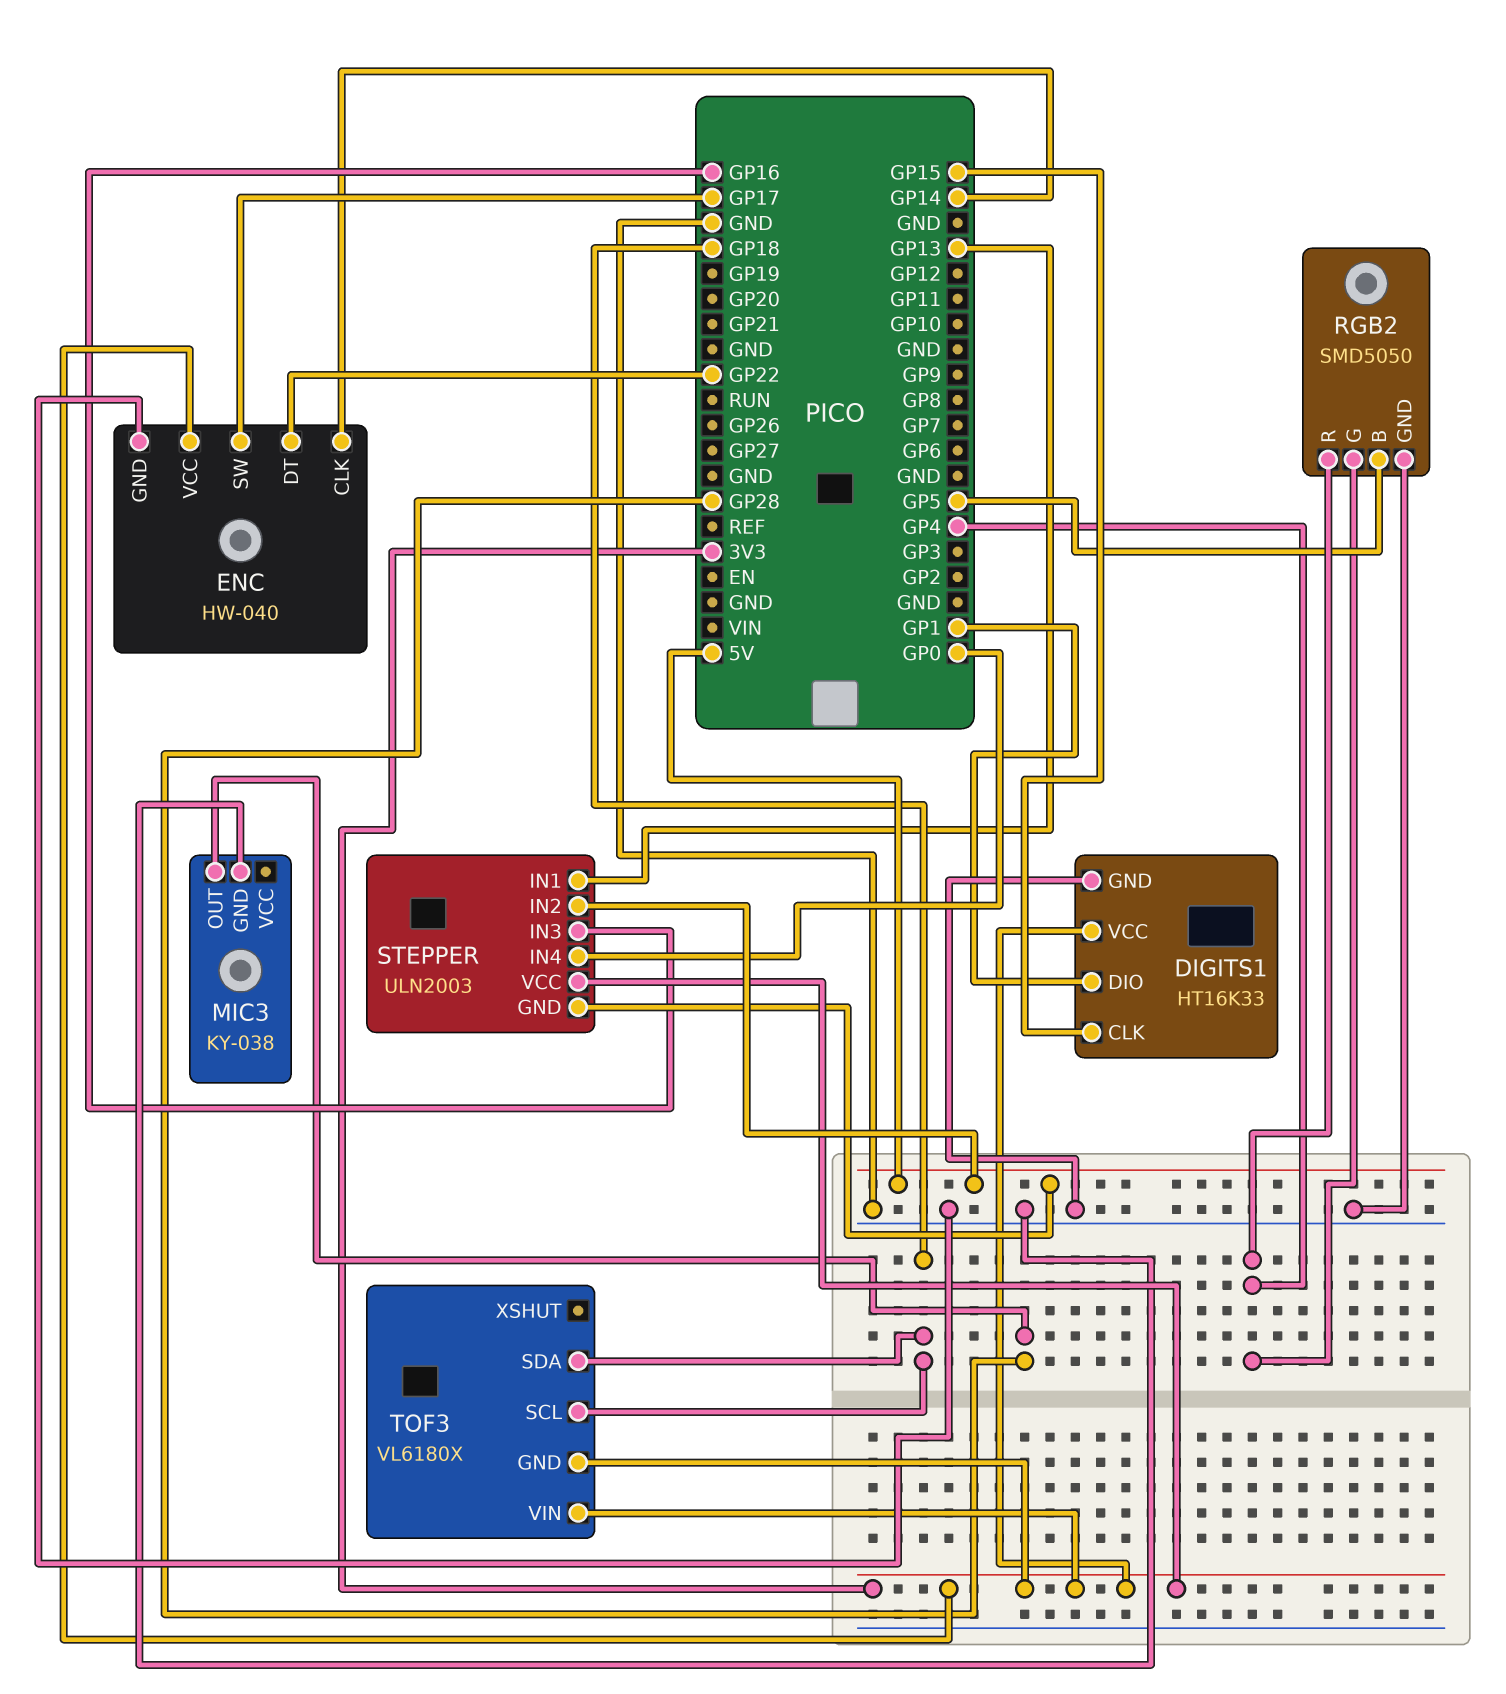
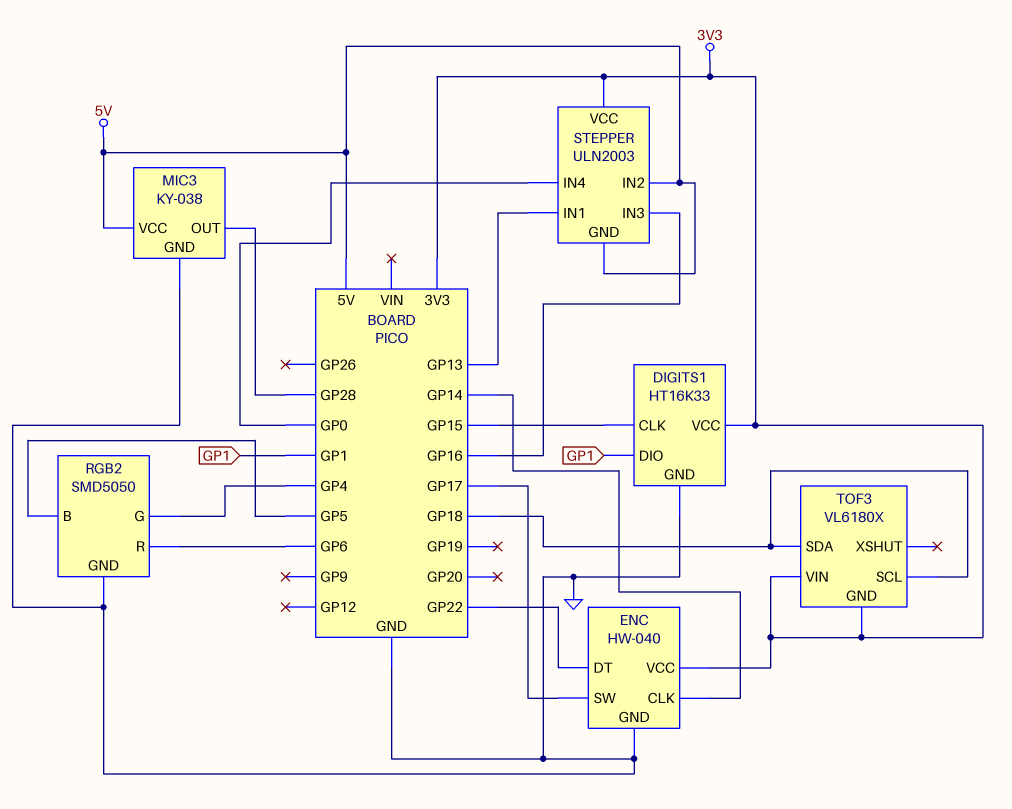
MIC3 pin VCC: none -> 5V
RGB2 pin R: GP4 -> GP6

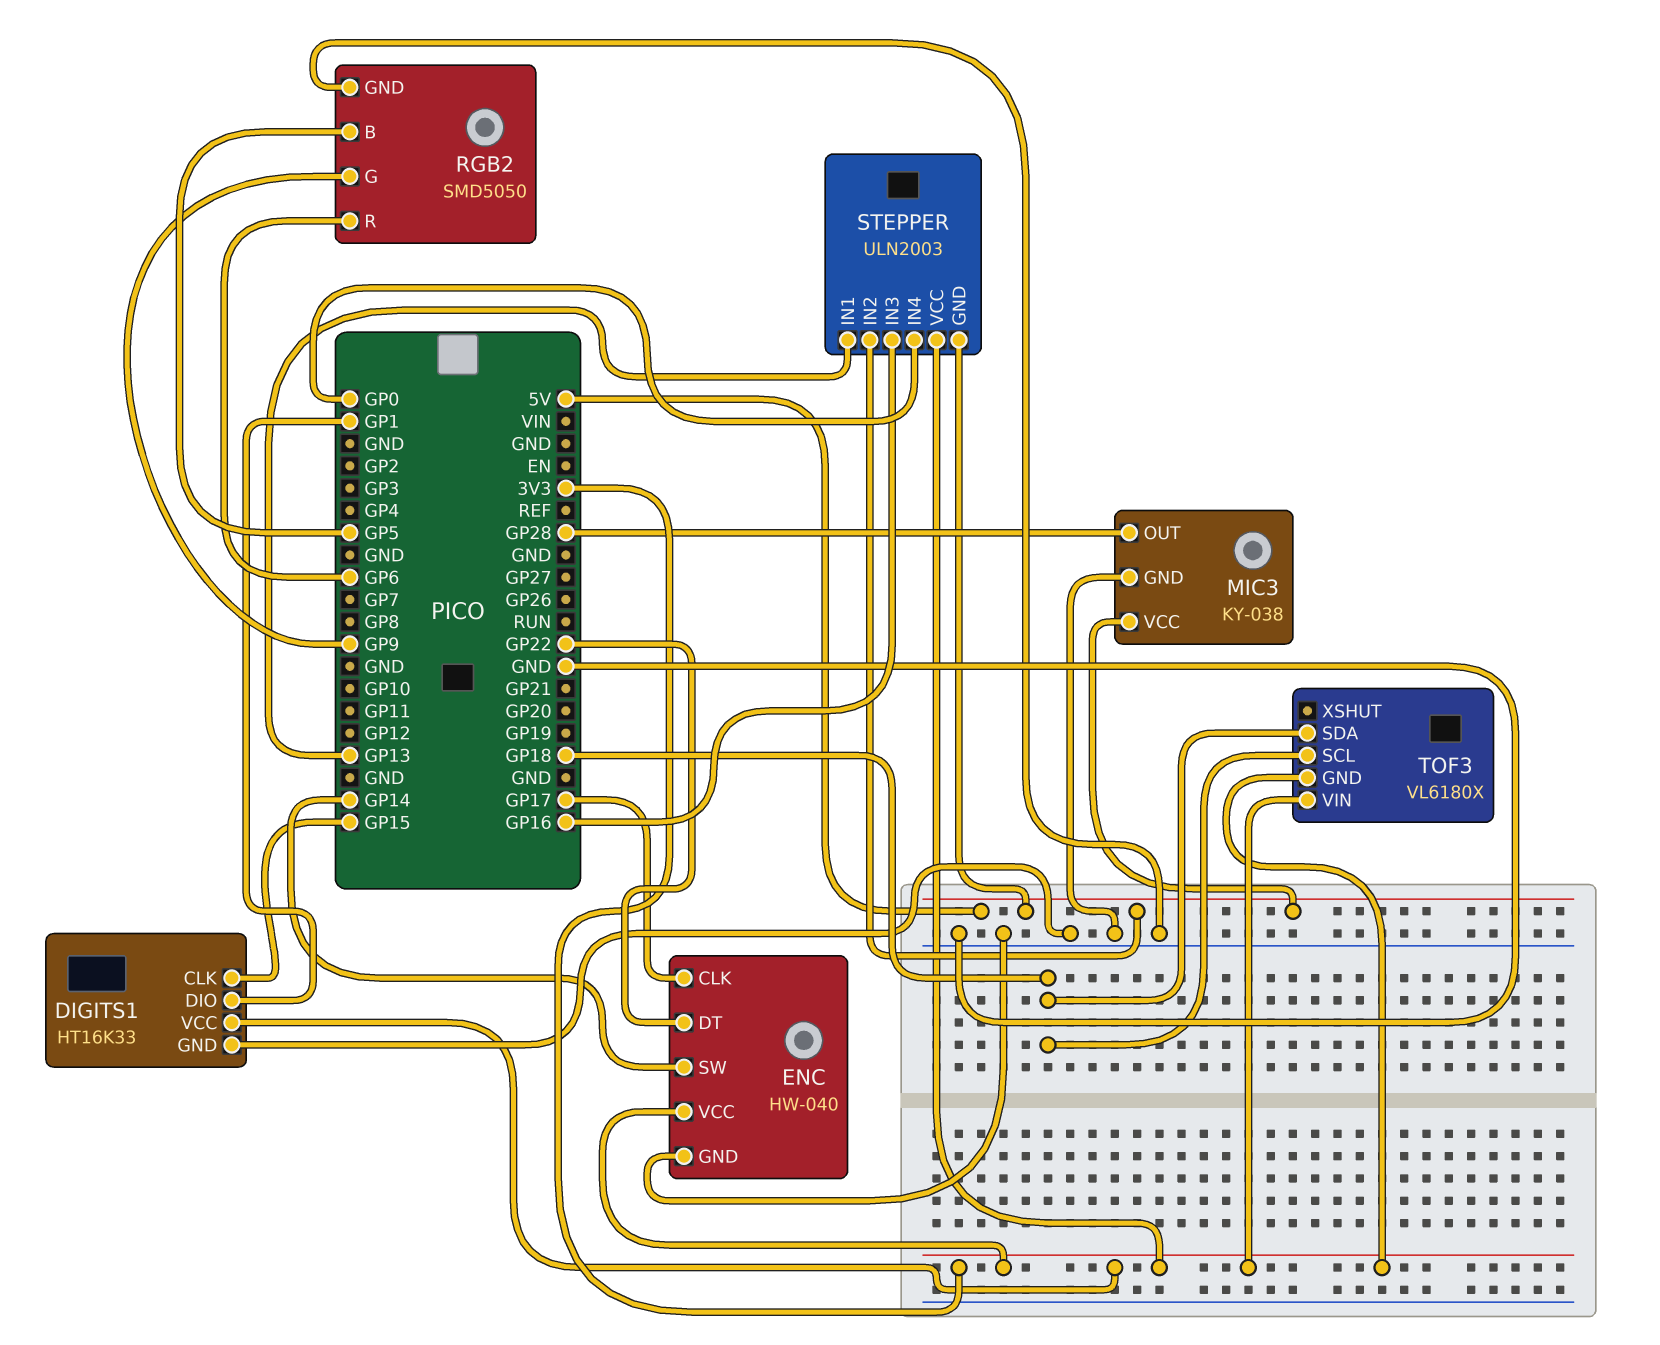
ENC pin CLK: GP14 -> GP17
ENC pin SW: GP17 -> GP14
RGB2 pin G: GP4 -> GP9

